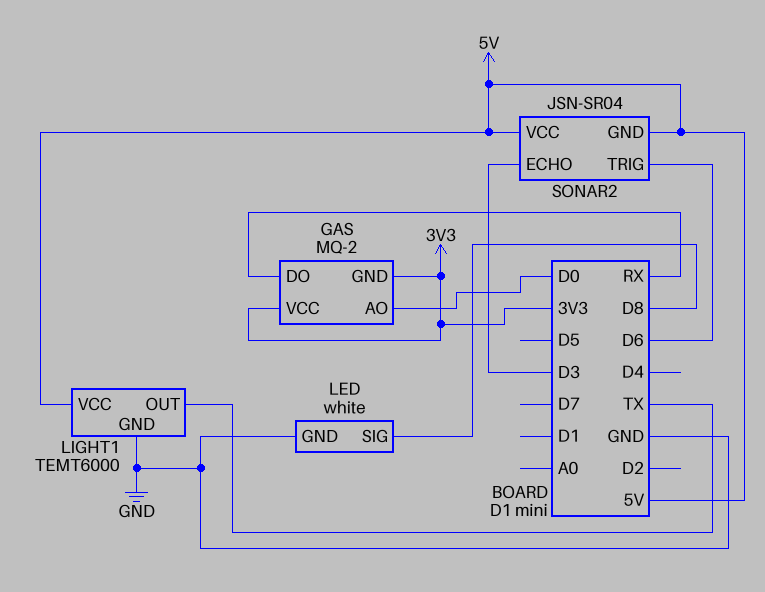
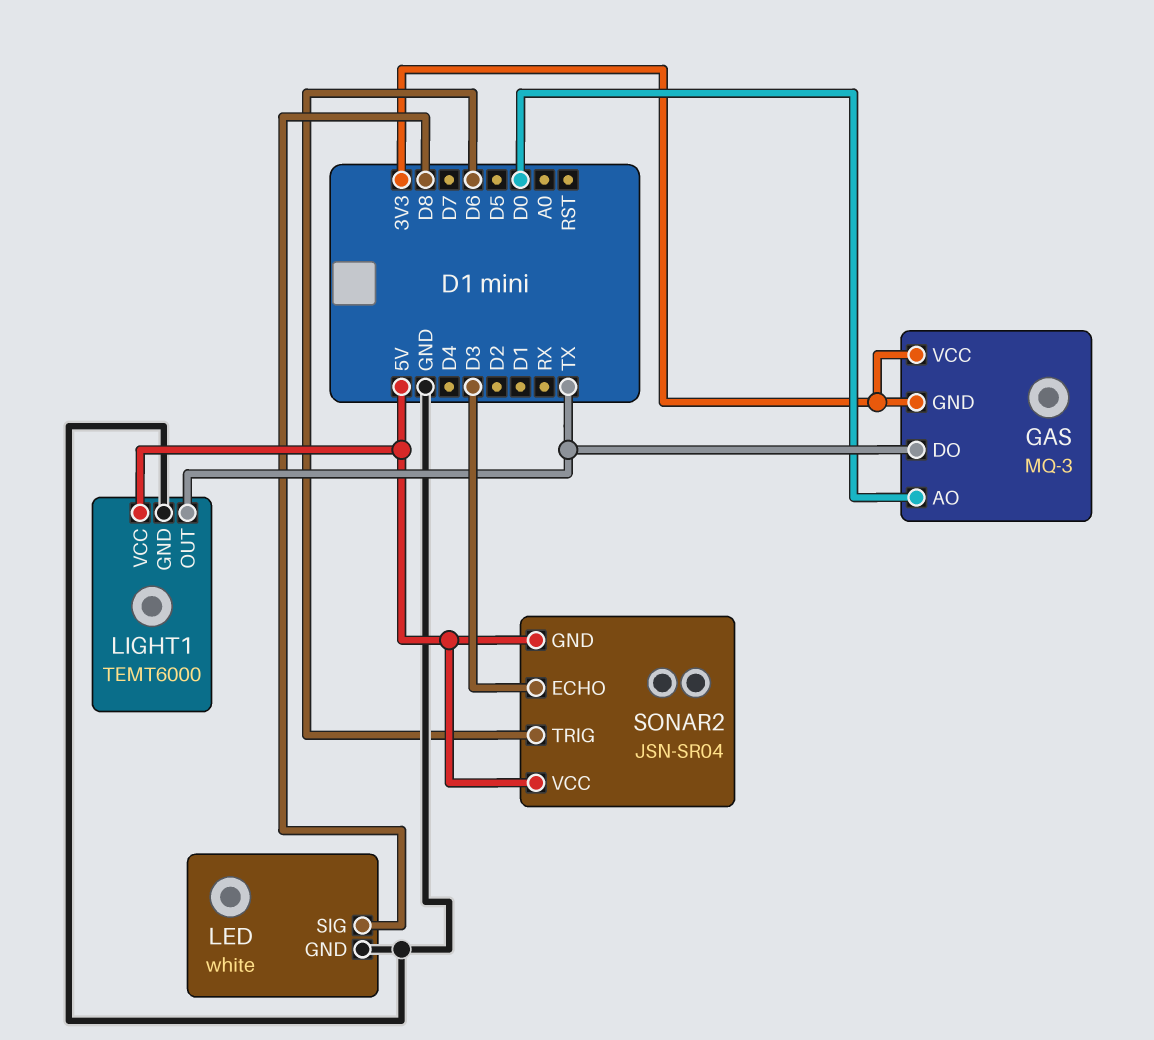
GAS: MQ-2 -> MQ-3
GAS pin DO: RX -> TX

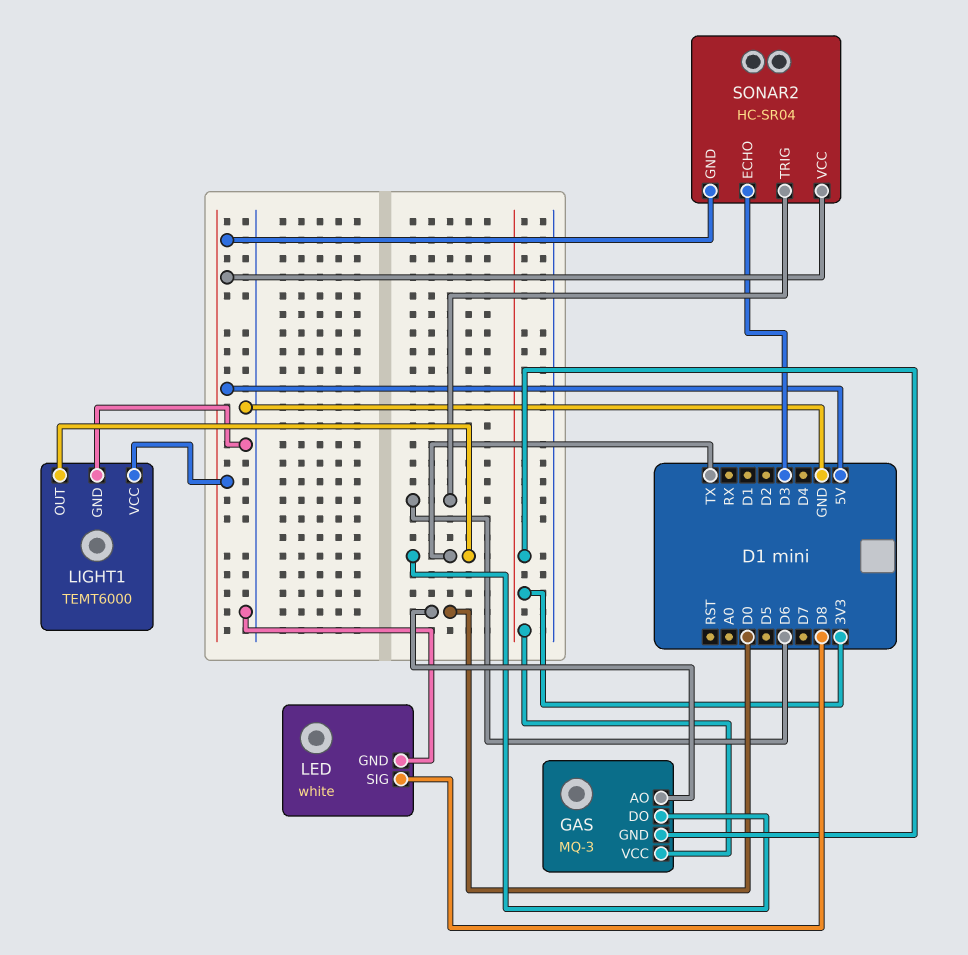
SONAR2: JSN-SR04 -> HC-SR04

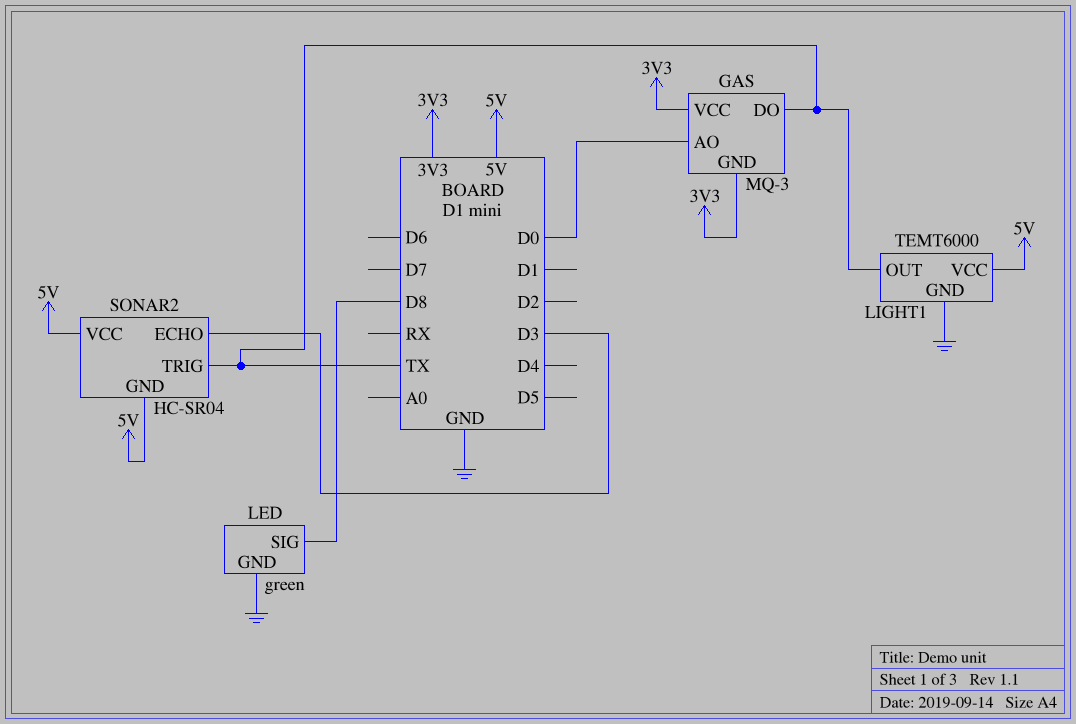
LED: white -> green
SONAR2 pin TRIG: D6 -> TX

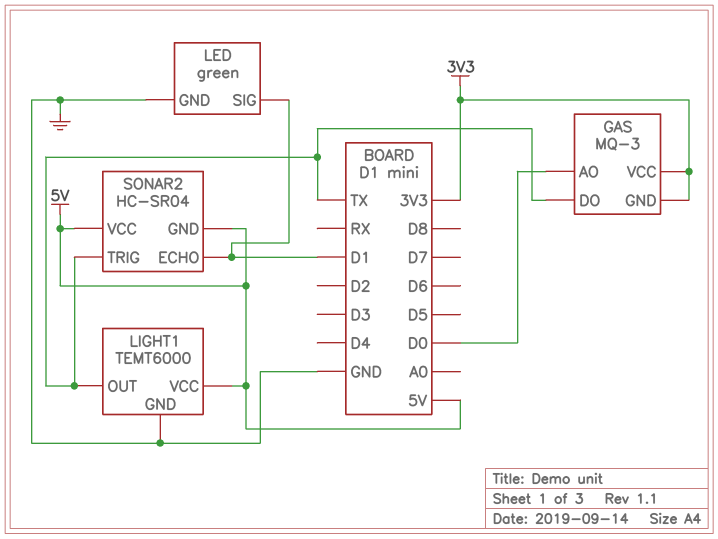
LED pin SIG: D8 -> D1
SONAR2 pin ECHO: D3 -> D1

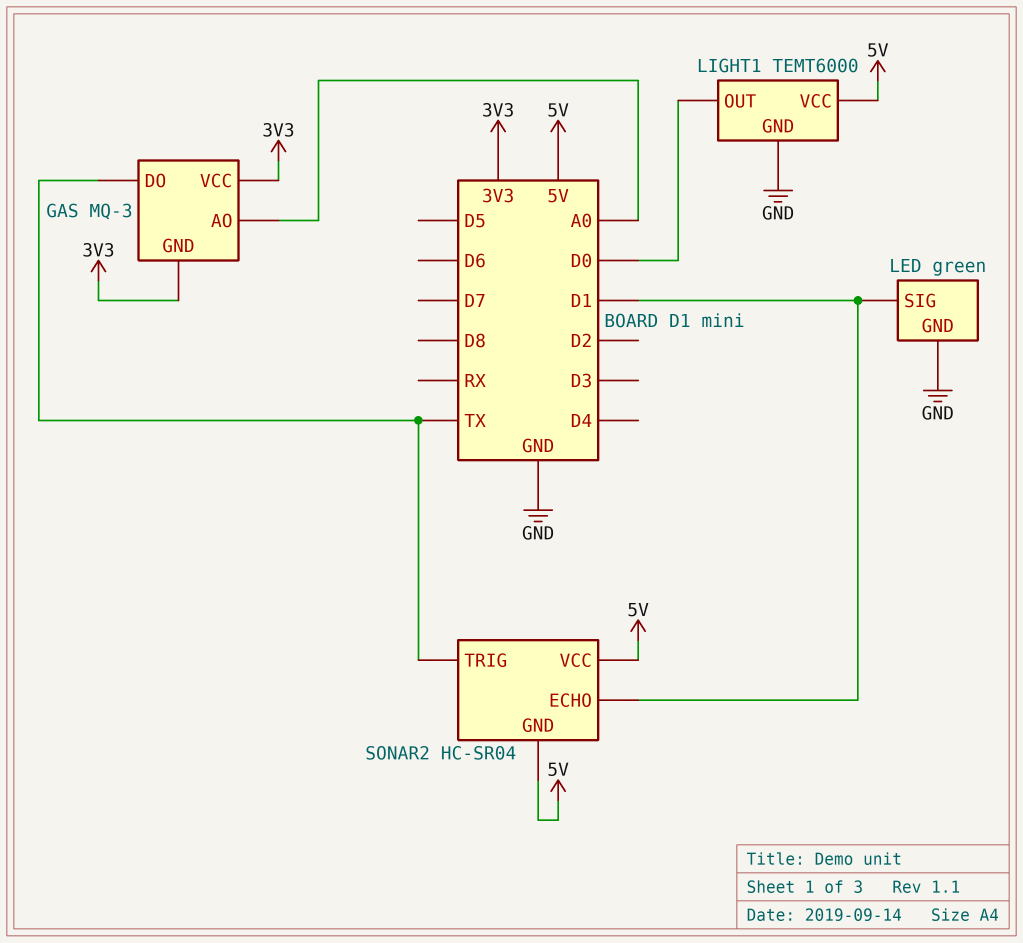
GAS pin AO: D0 -> A0
LIGHT1 pin OUT: TX -> D0

